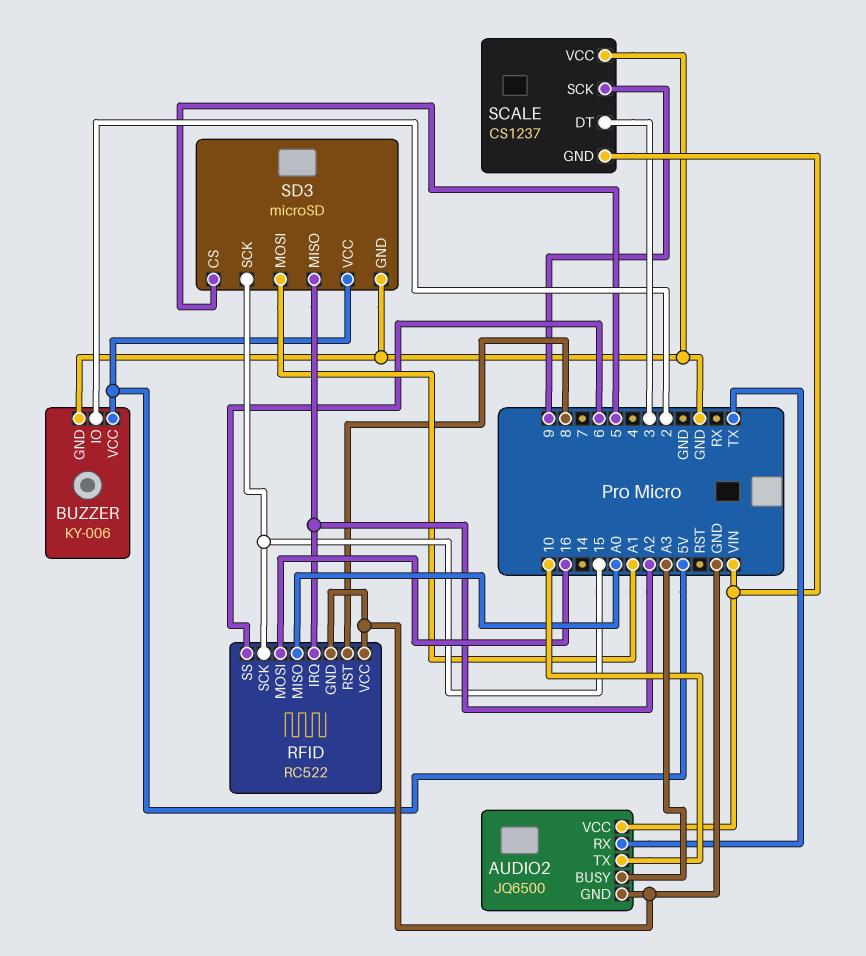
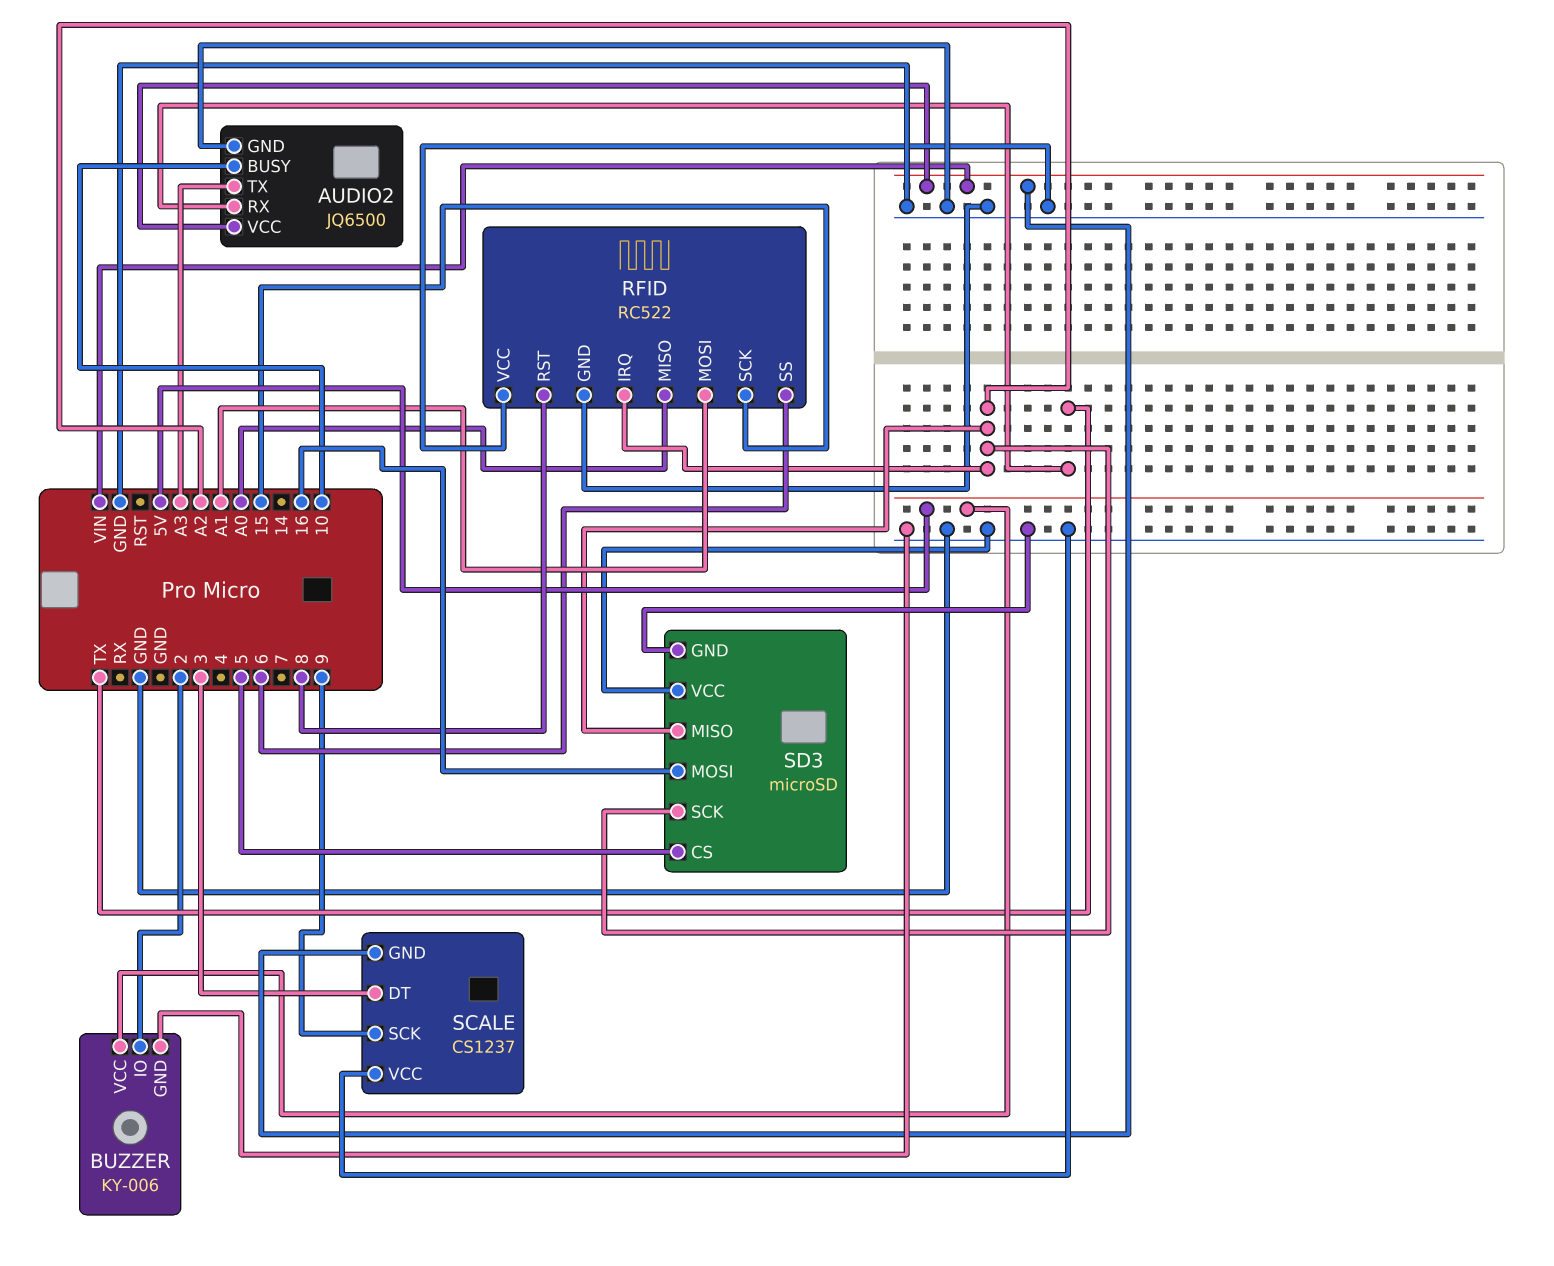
AUDIO2 pin BUSY: A3 -> 10
AUDIO2 pin TX: 10 -> A3
RFID pin MOSI: 16 -> A1
SD3 pin MOSI: A1 -> 16
SD3 pin SCK: 15 -> A2
SD3 pin VCC: 5V -> GND

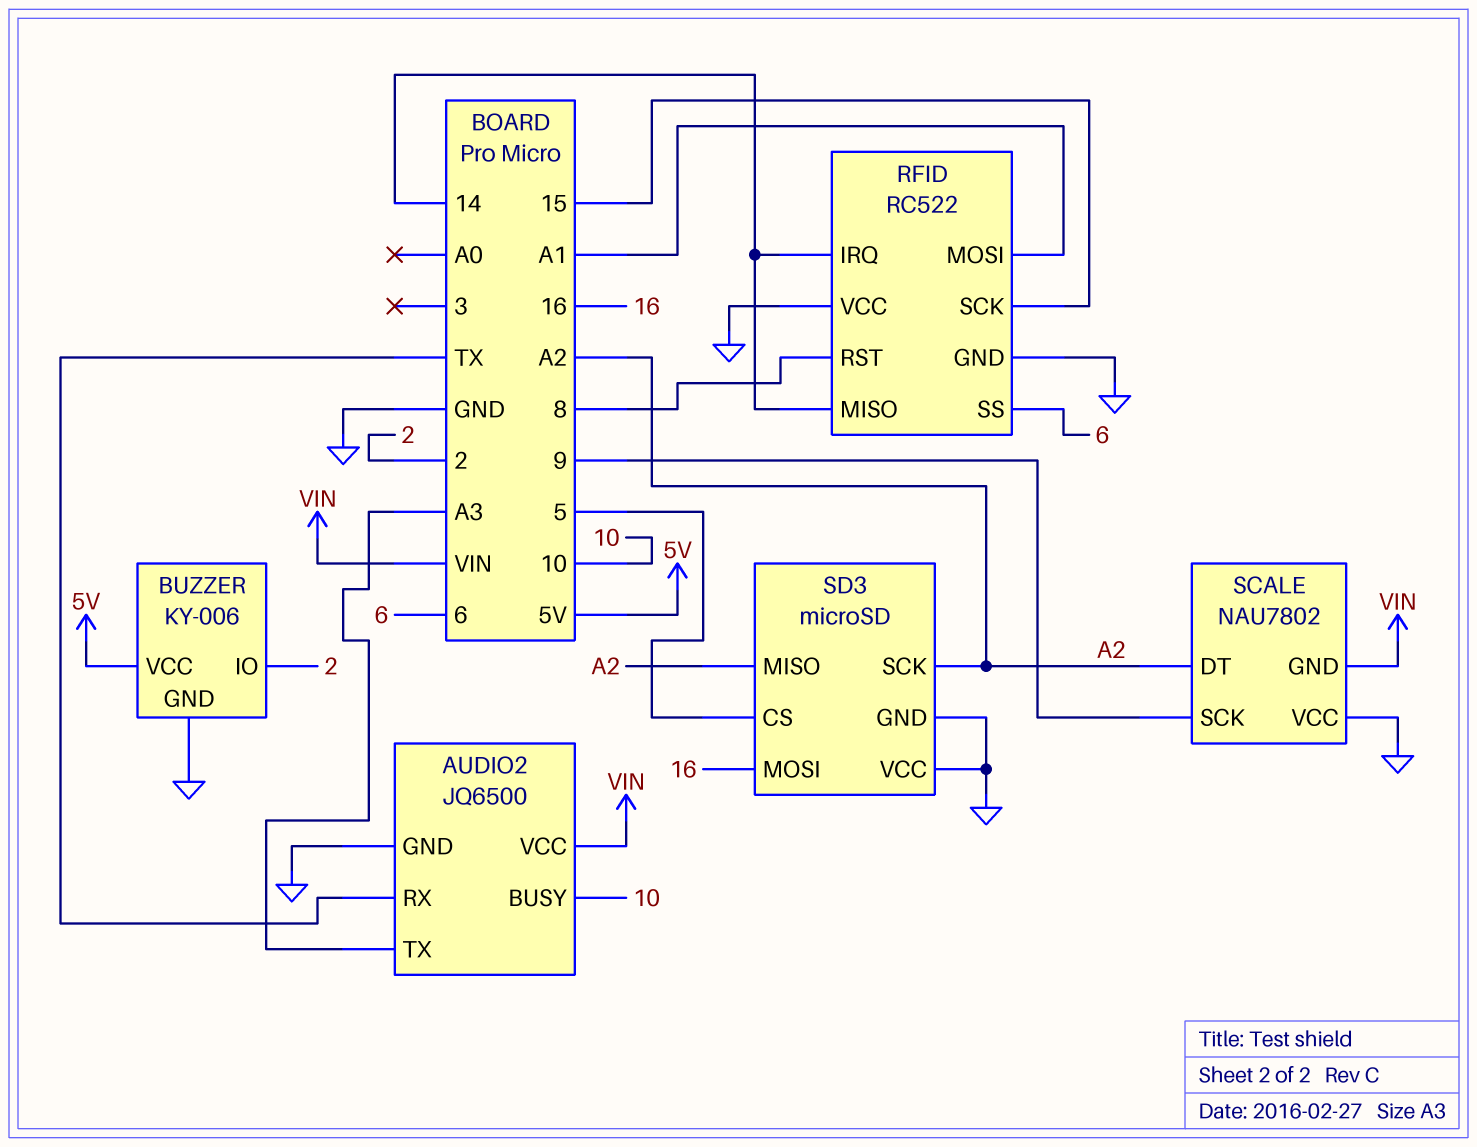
RFID pin IRQ: A2 -> 14
RFID pin MISO: A0 -> 14
SCALE: CS1237 -> NAU7802
SCALE pin DT: 3 -> A2

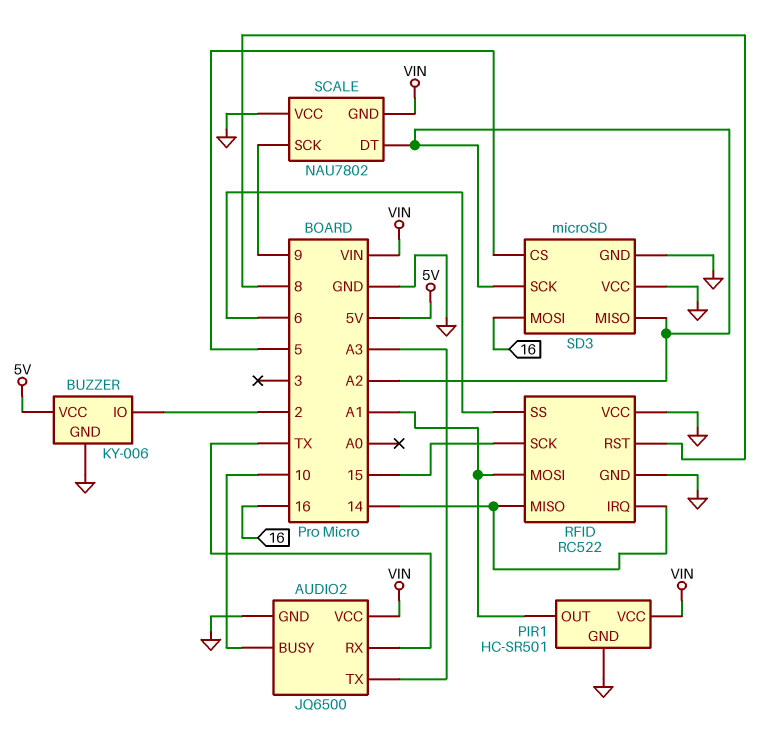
PIR1: none -> HC-SR501
PIR1 pin GND: none -> GND
PIR1 pin OUT: none -> A1
PIR1 pin VCC: none -> VIN

